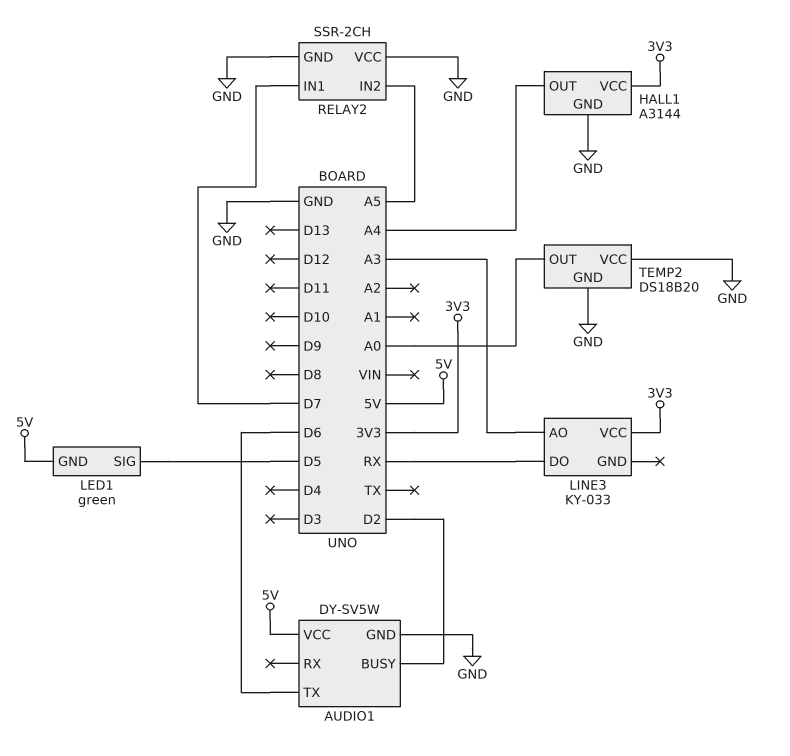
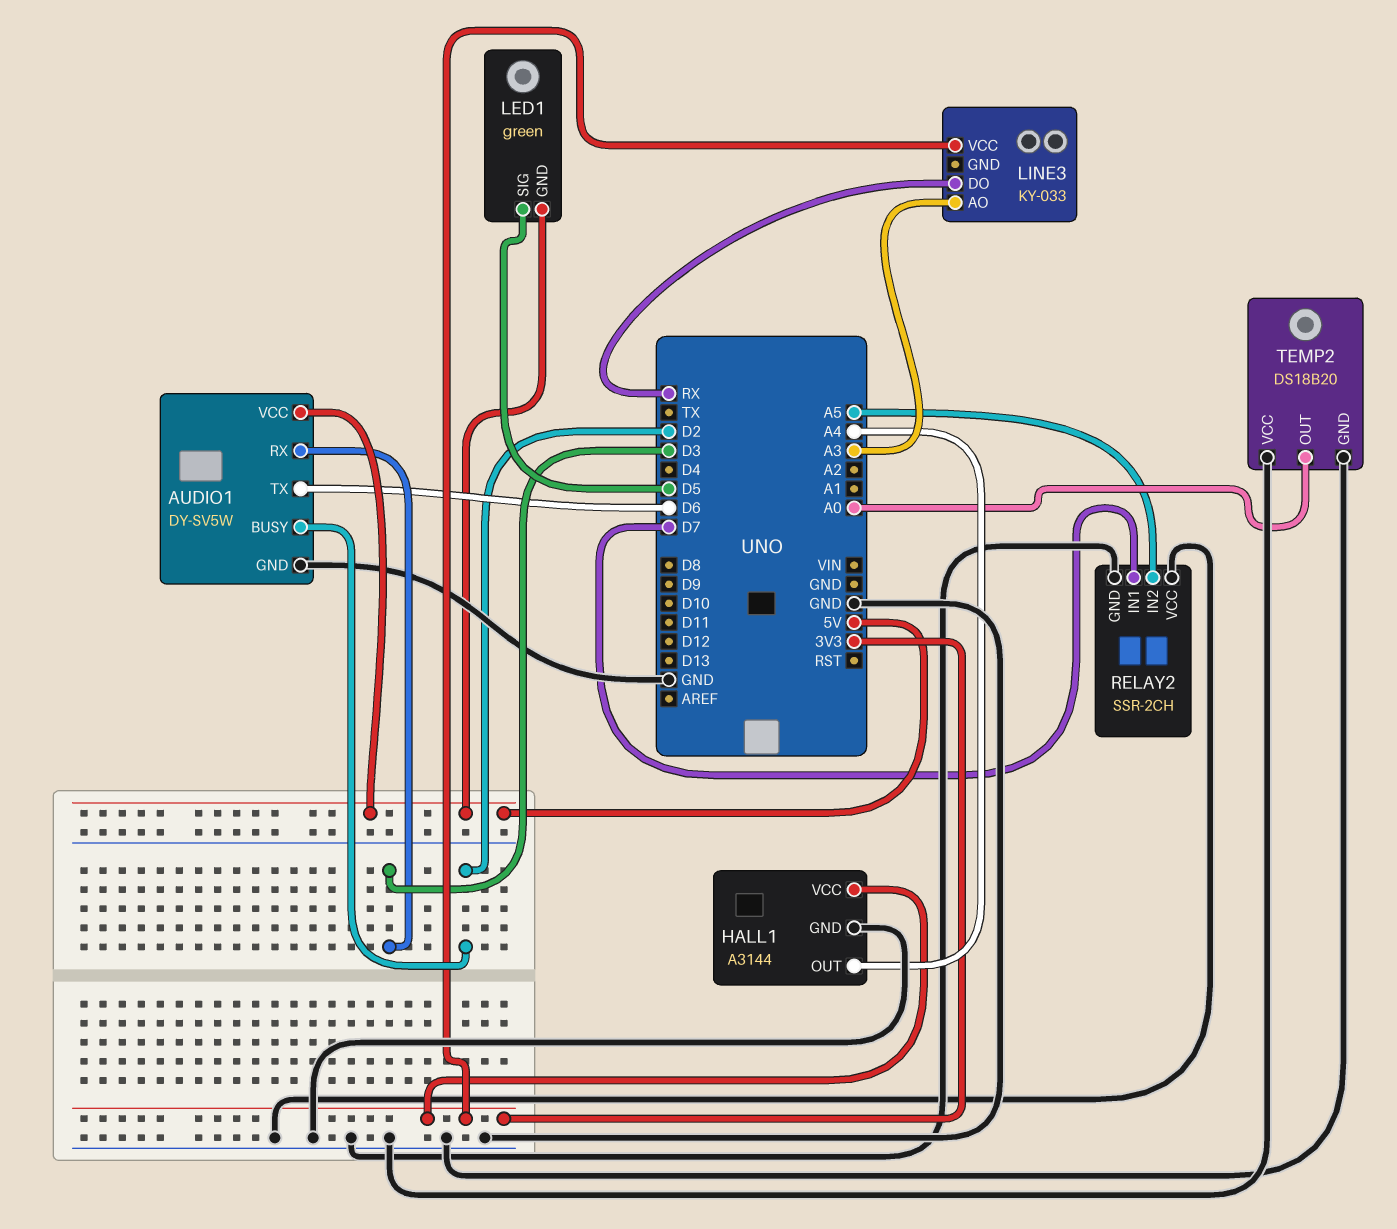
AUDIO1 pin RX: none -> D3

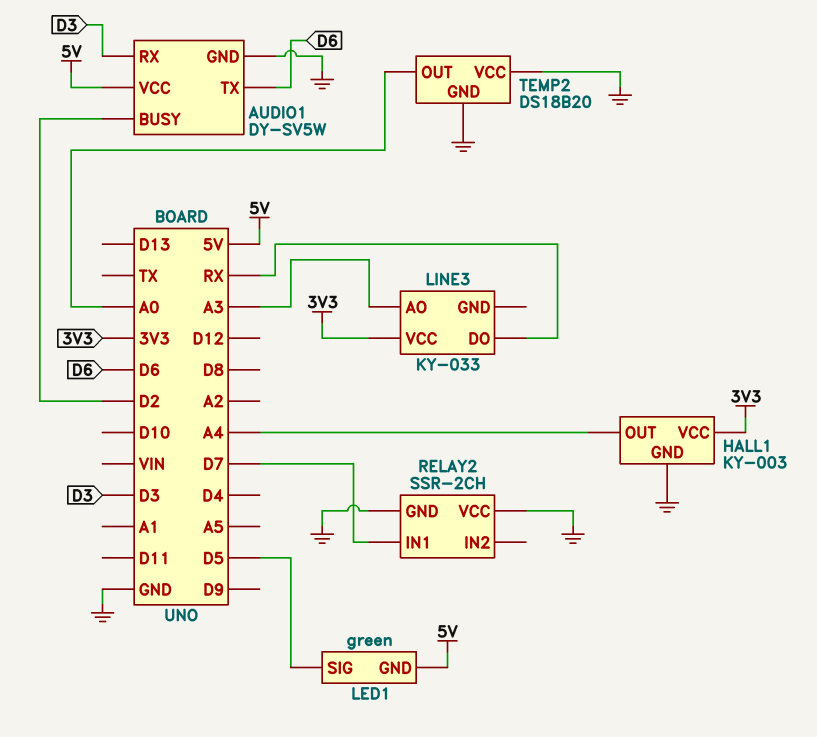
HALL1: A3144 -> KY-003
RELAY2 pin IN2: A5 -> none

